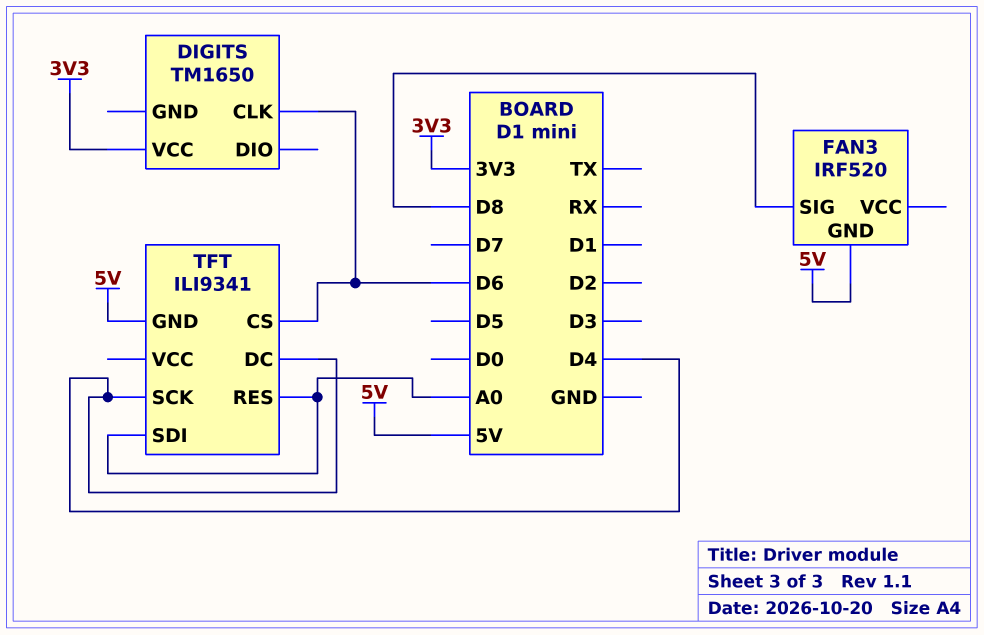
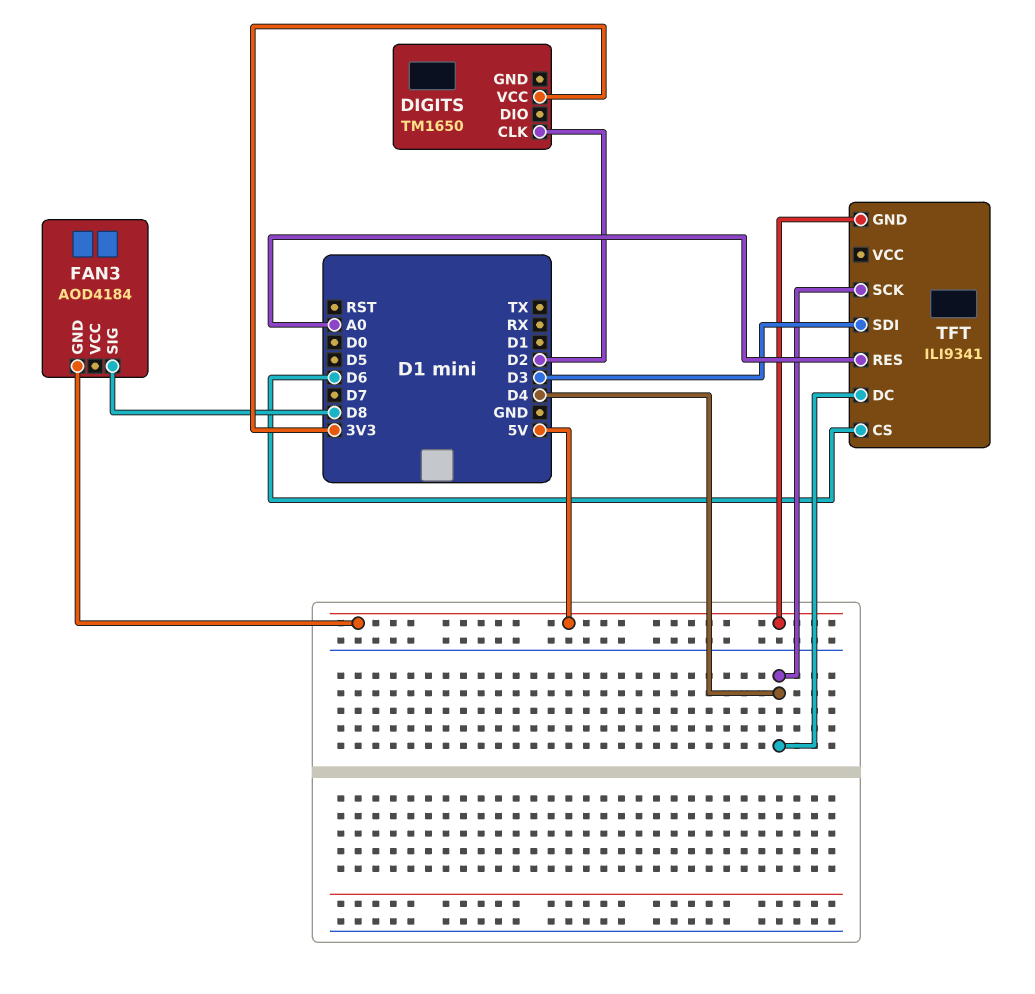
DIGITS pin CLK: D6 -> D2
FAN3: IRF520 -> AOD4184
TFT pin SDI: A0 -> D3

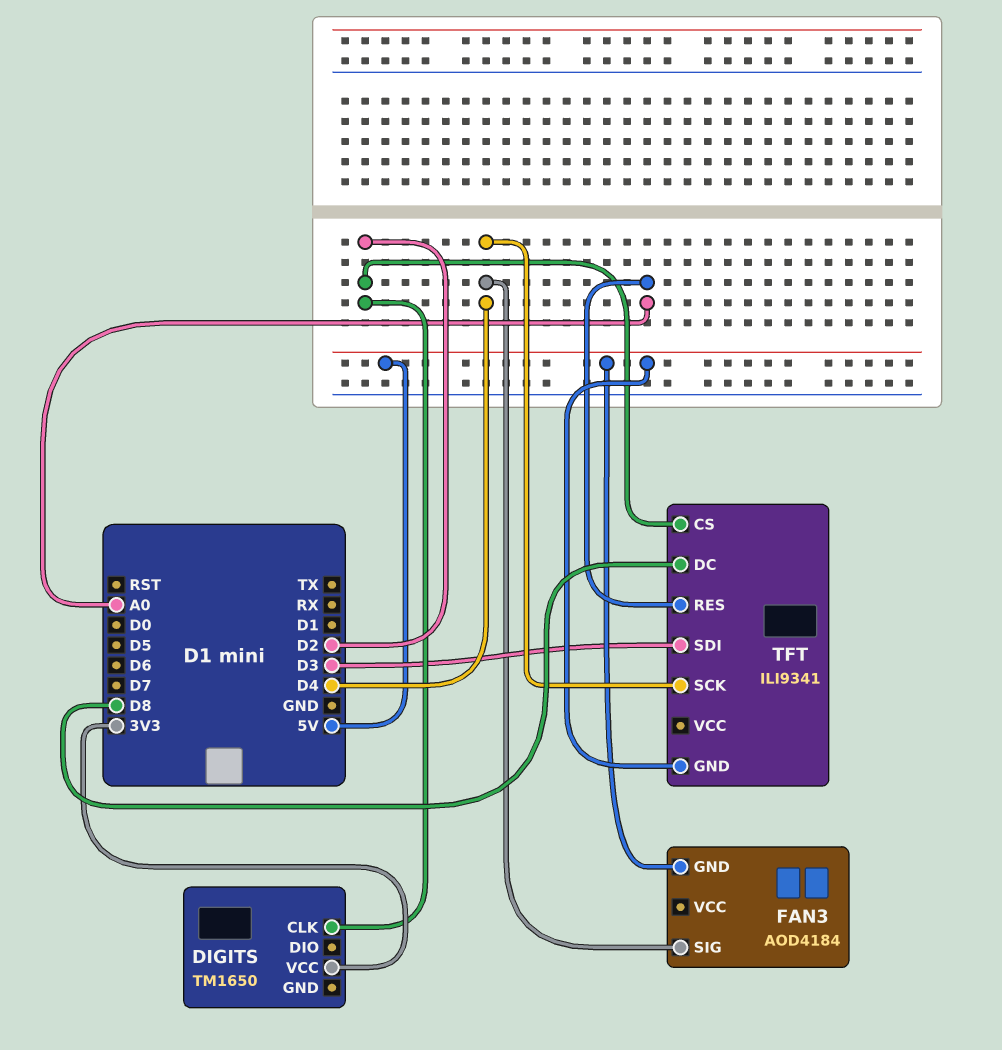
FAN3 pin SIG: D8 -> D4
TFT pin CS: D6 -> D2
TFT pin DC: D4 -> D8

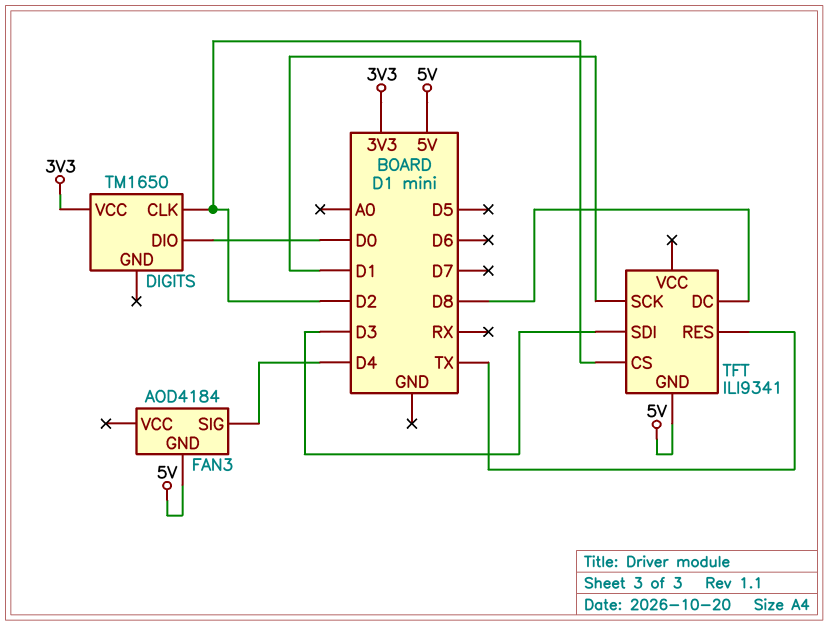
DIGITS pin DIO: none -> D0
TFT pin RES: A0 -> TX
TFT pin SCK: D4 -> D1

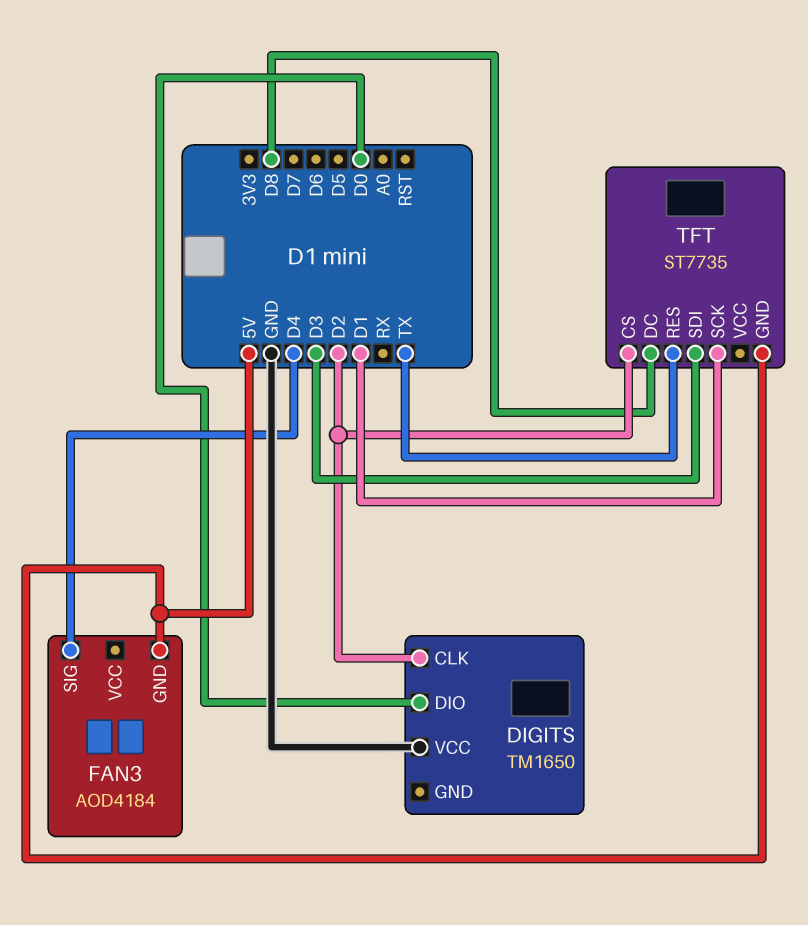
DIGITS pin VCC: 3V3 -> GND
TFT: ILI9341 -> ST7735

